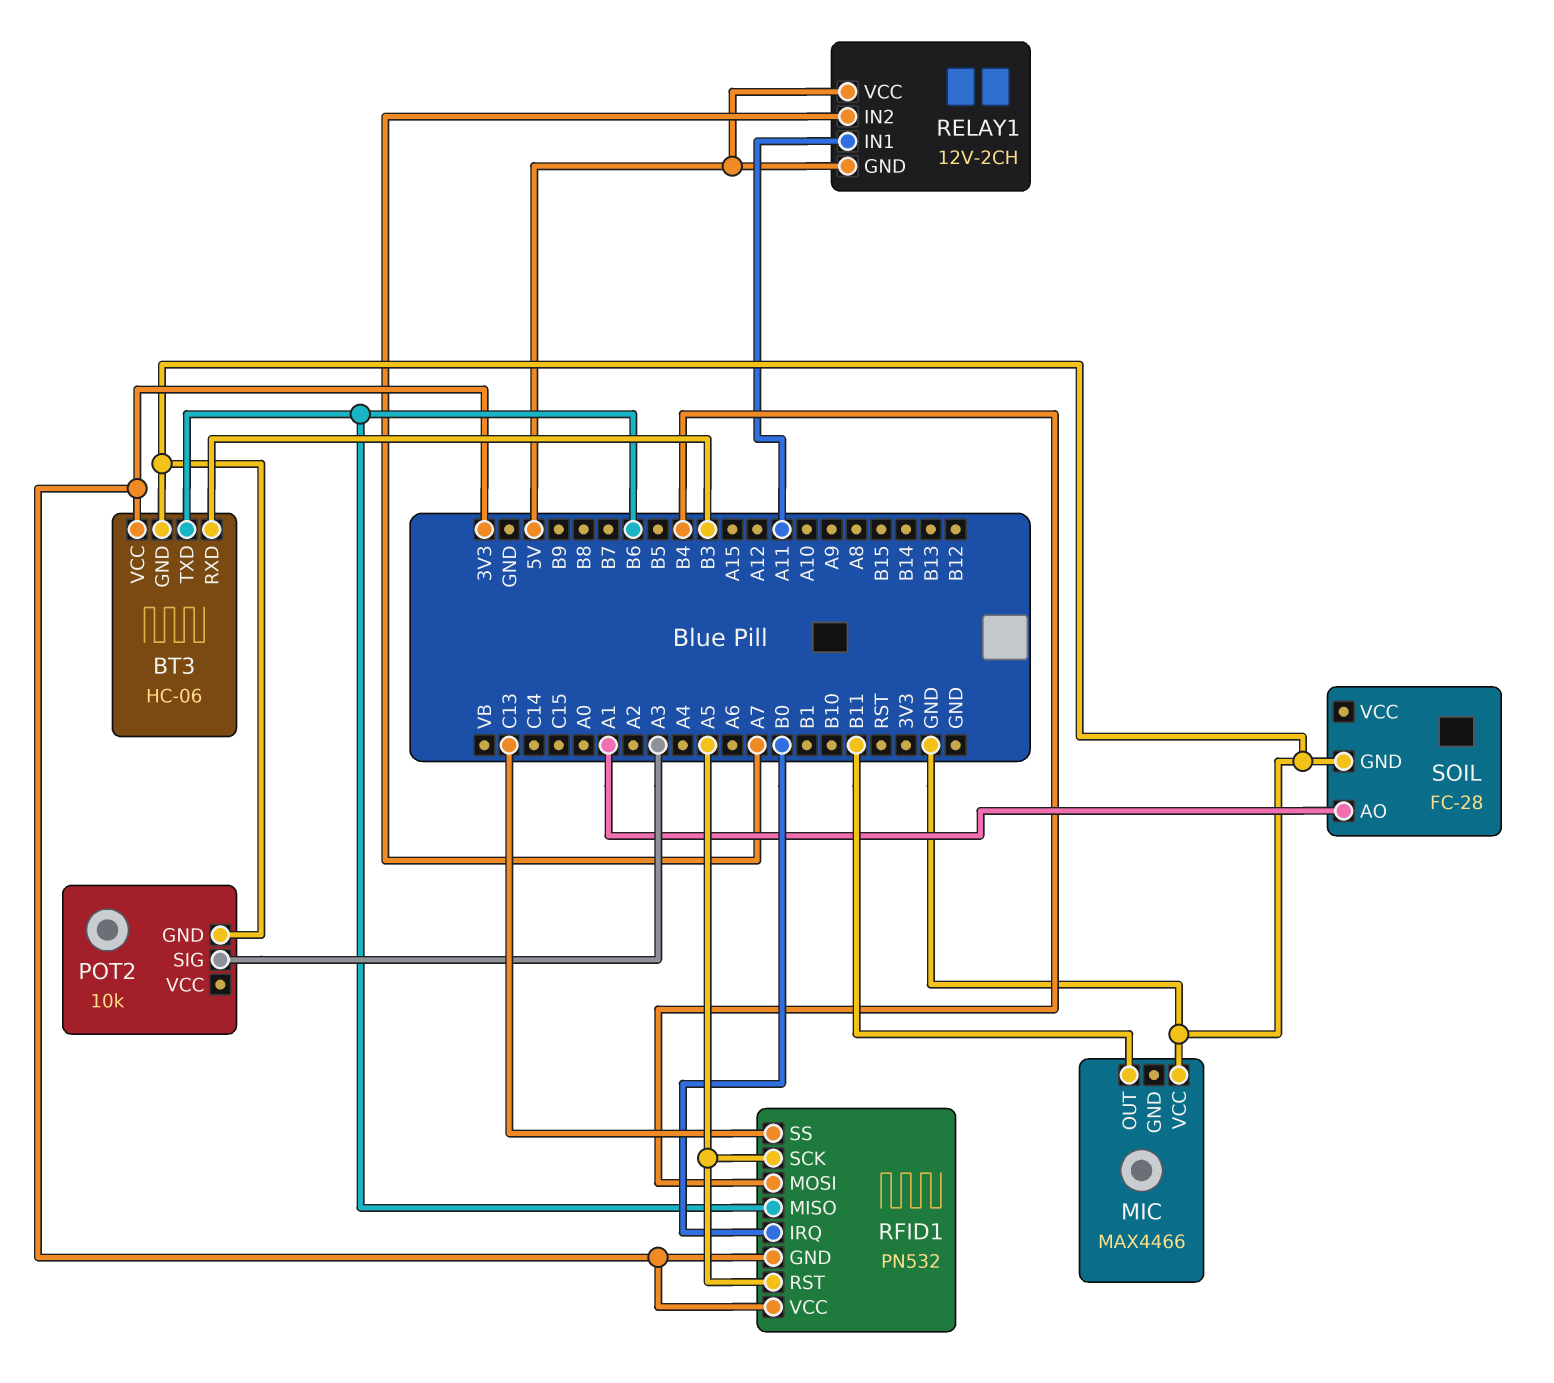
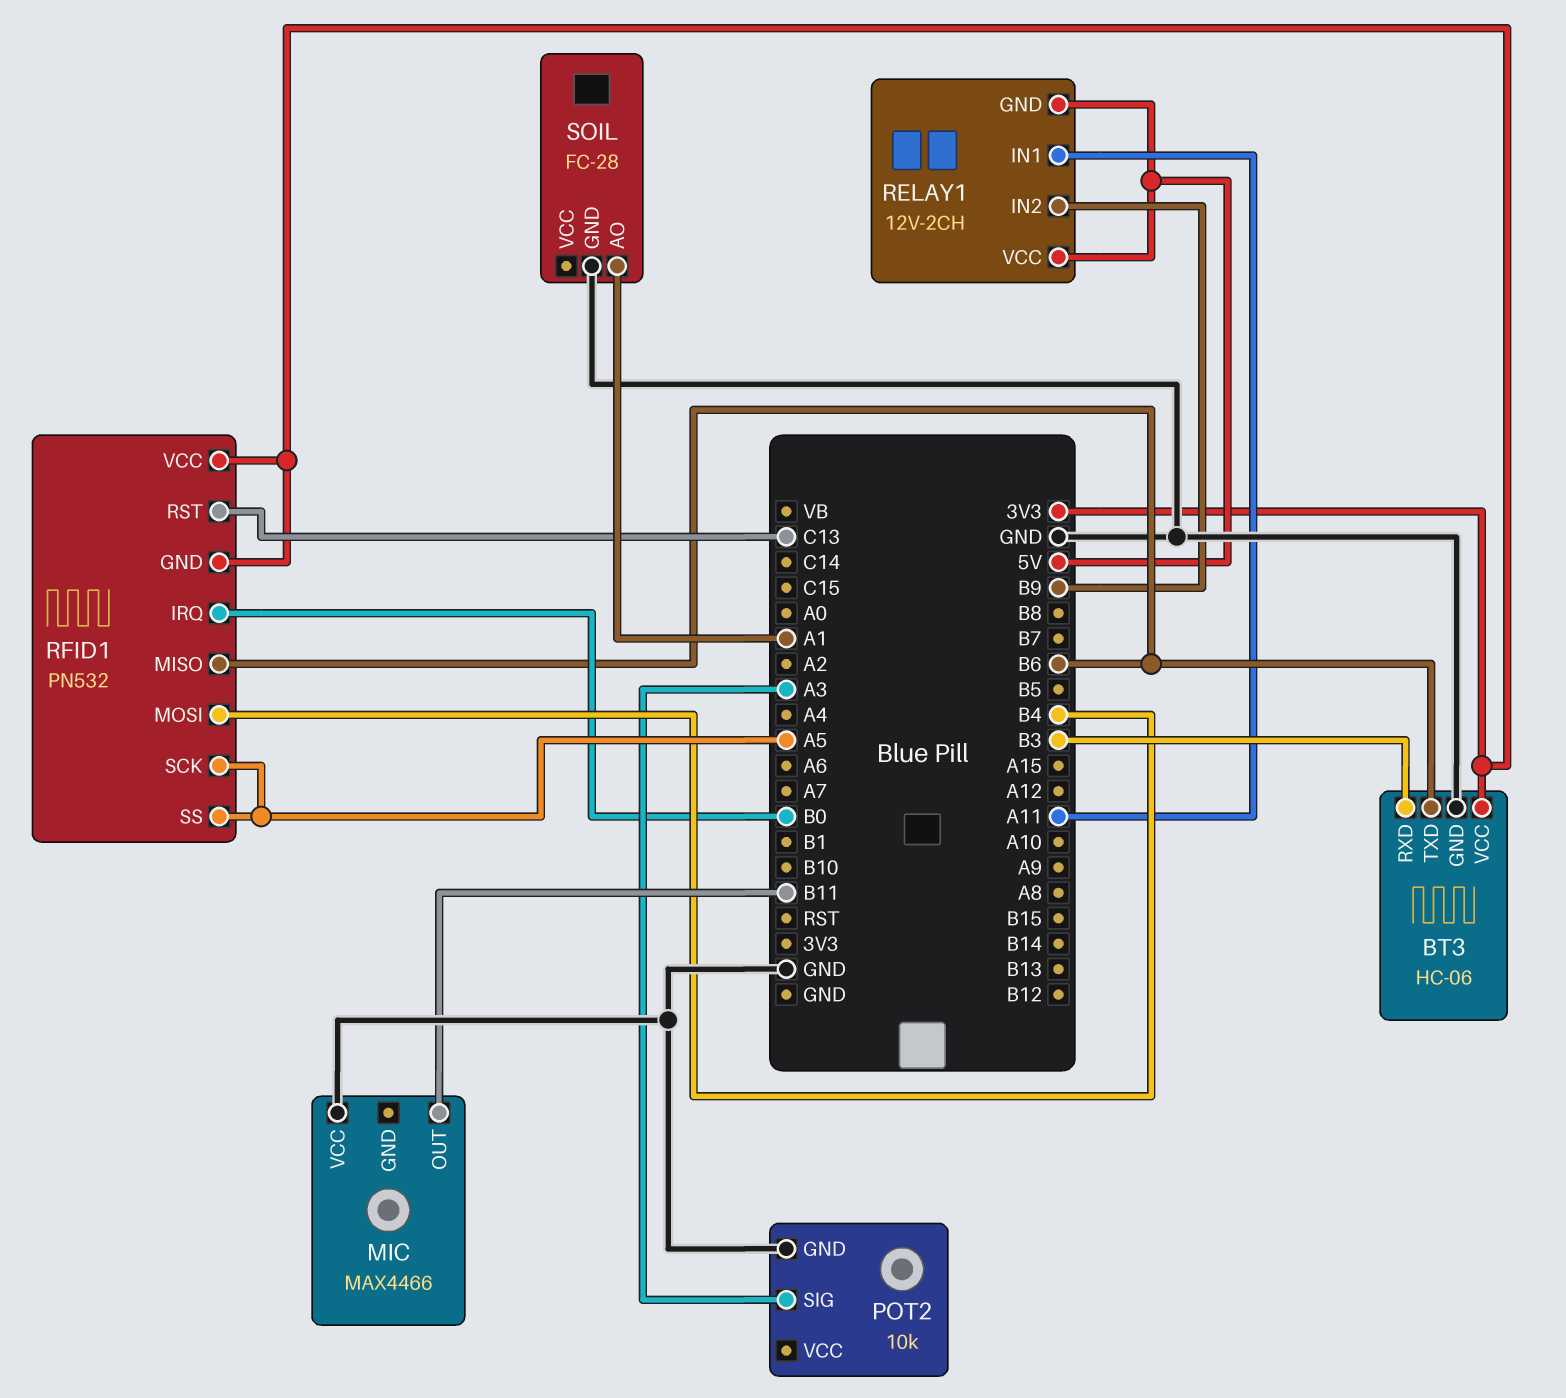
RELAY1 pin IN2: A7 -> B9
RFID1 pin RST: A5 -> C13
RFID1 pin SS: C13 -> A5

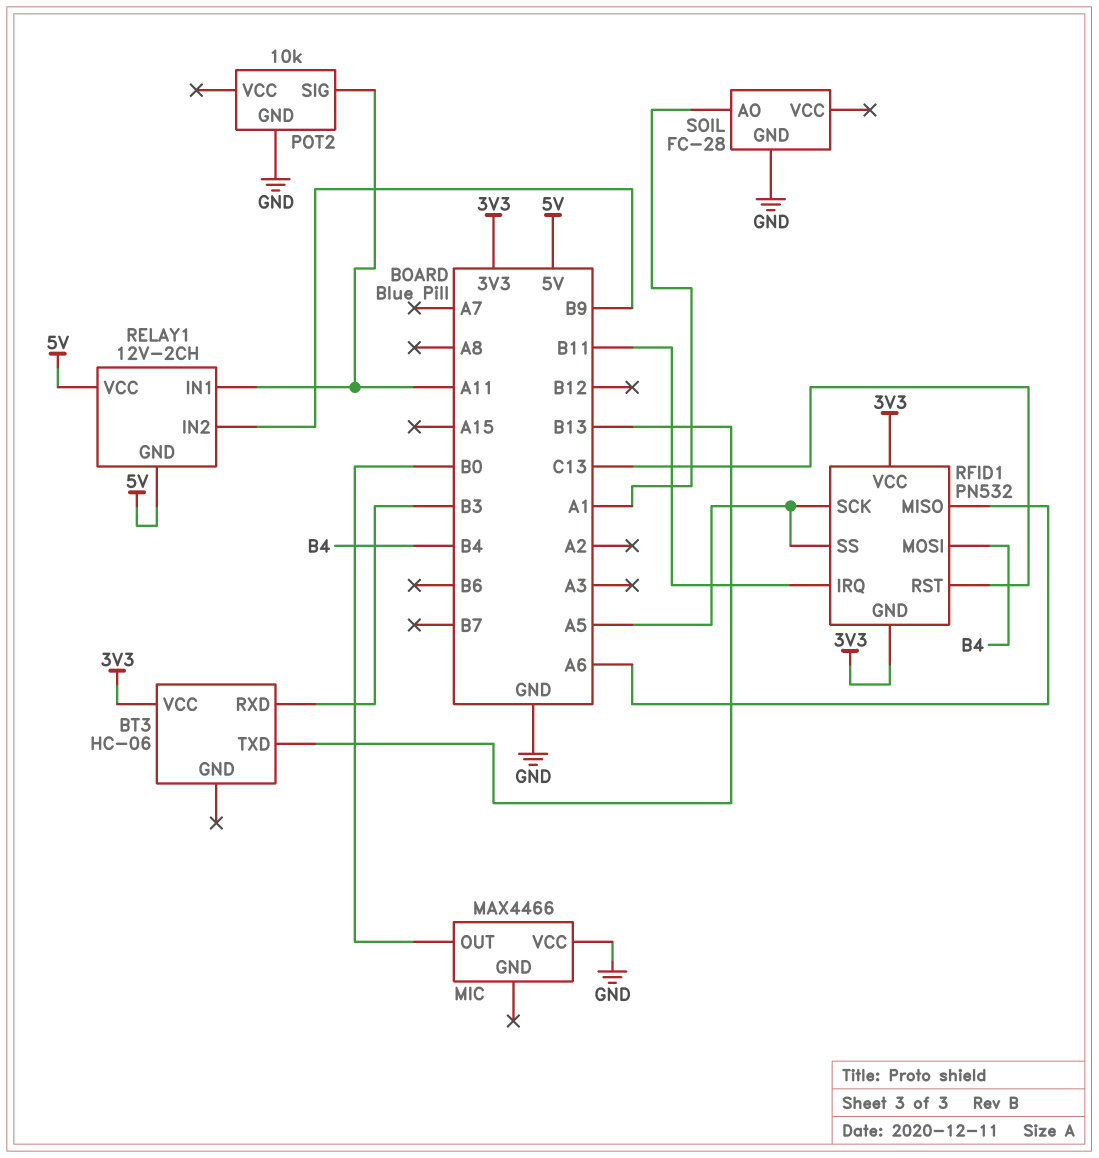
BT3 pin GND: GND -> none
BT3 pin TXD: B6 -> B13
MIC pin OUT: B11 -> B0
POT2 pin SIG: A3 -> A11
RFID1 pin IRQ: B0 -> B11
RFID1 pin MISO: B6 -> A6

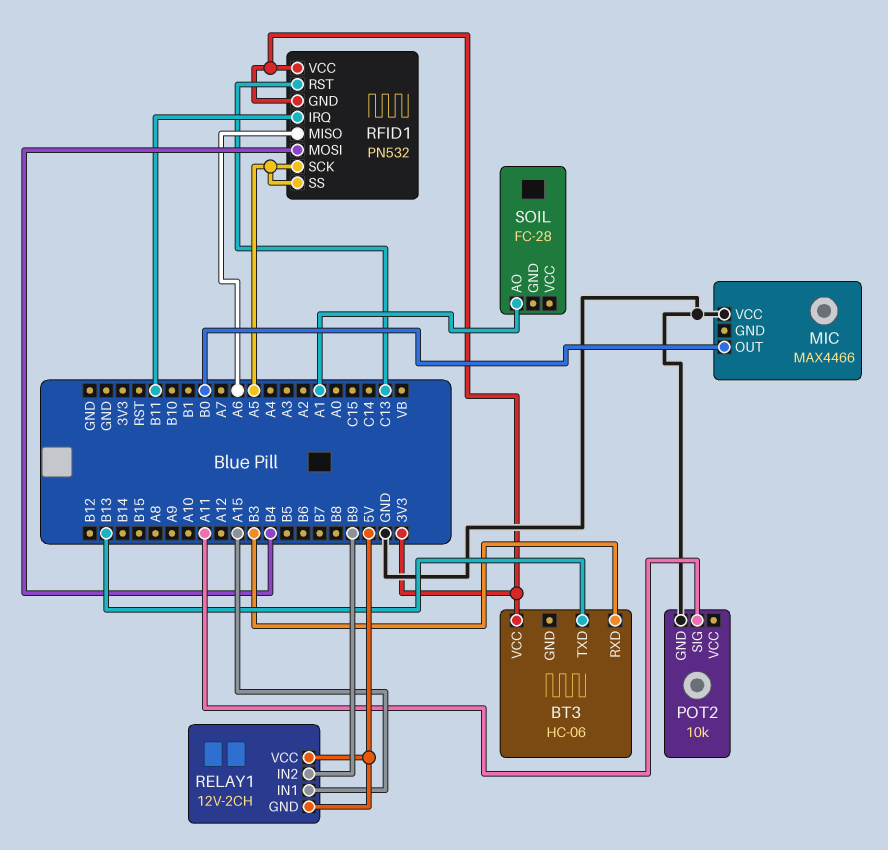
RELAY1 pin IN1: A11 -> A15
SOIL pin GND: GND -> none

